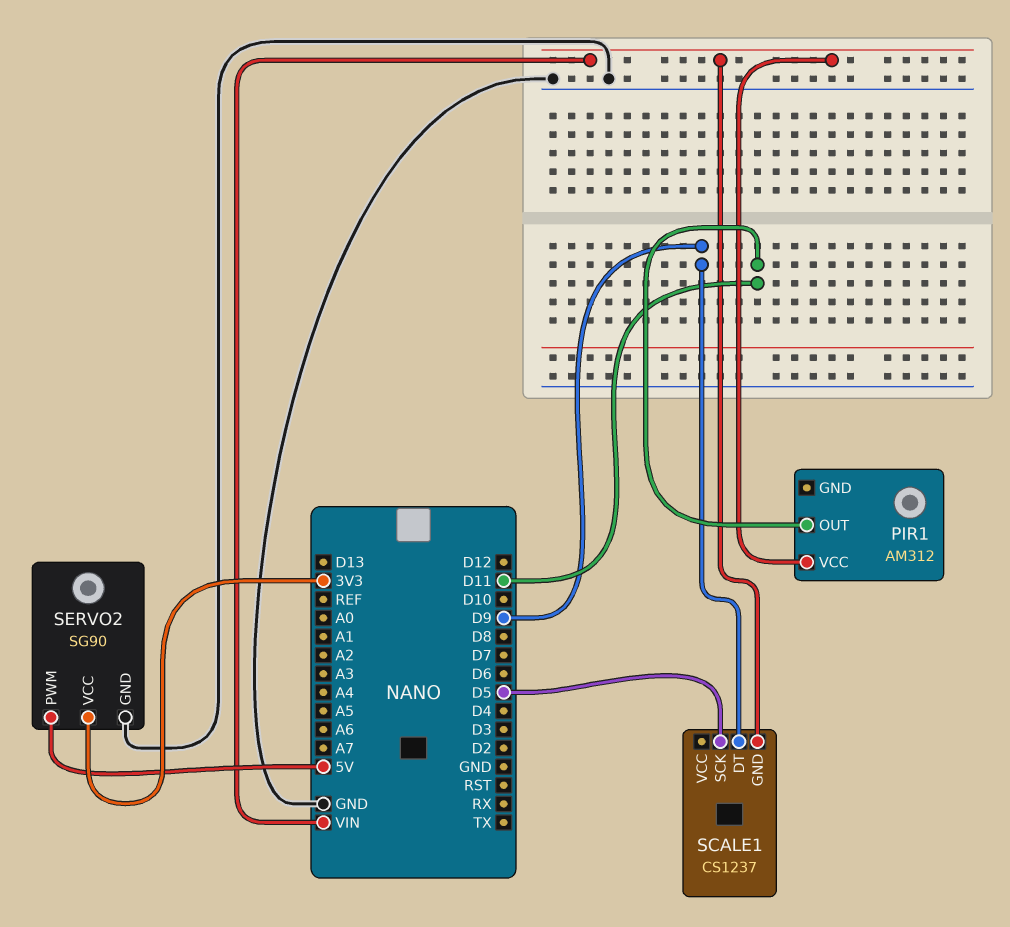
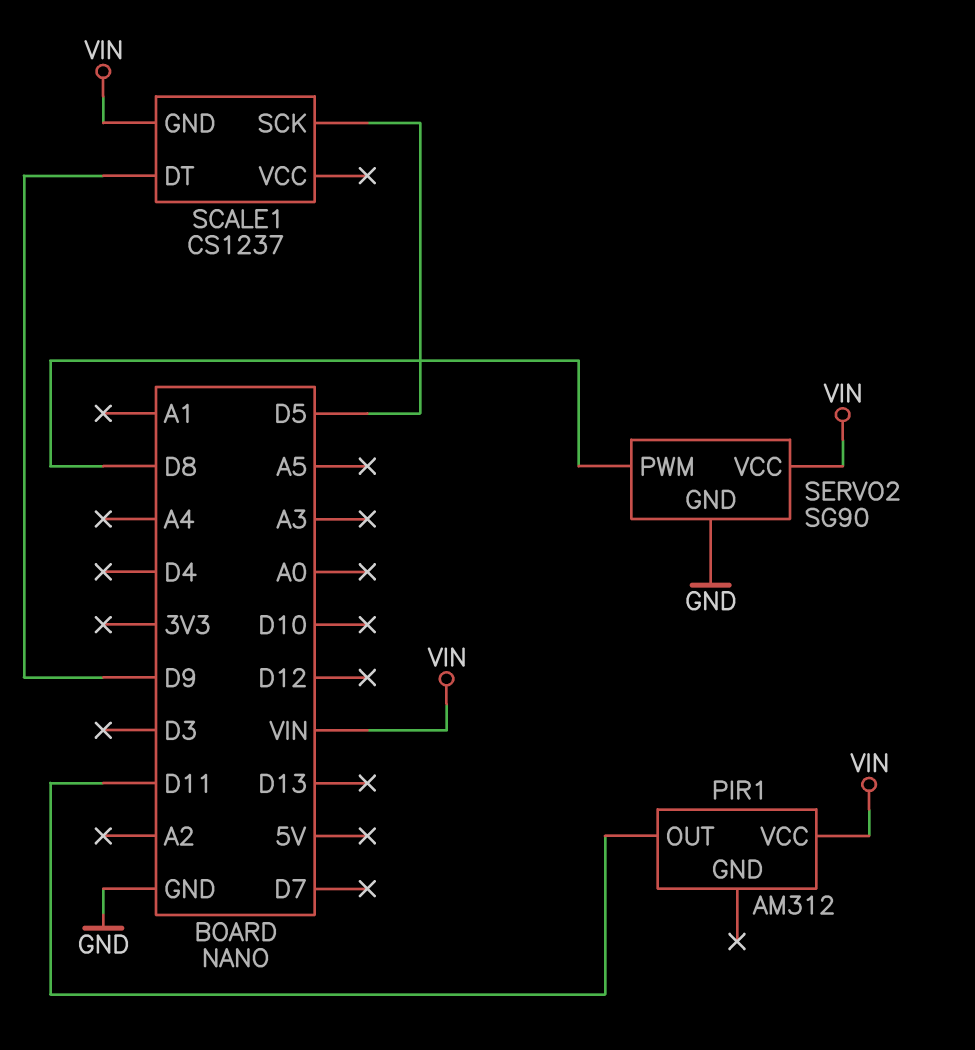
SERVO2 pin PWM: 5V -> D8
SERVO2 pin VCC: 3V3 -> VIN

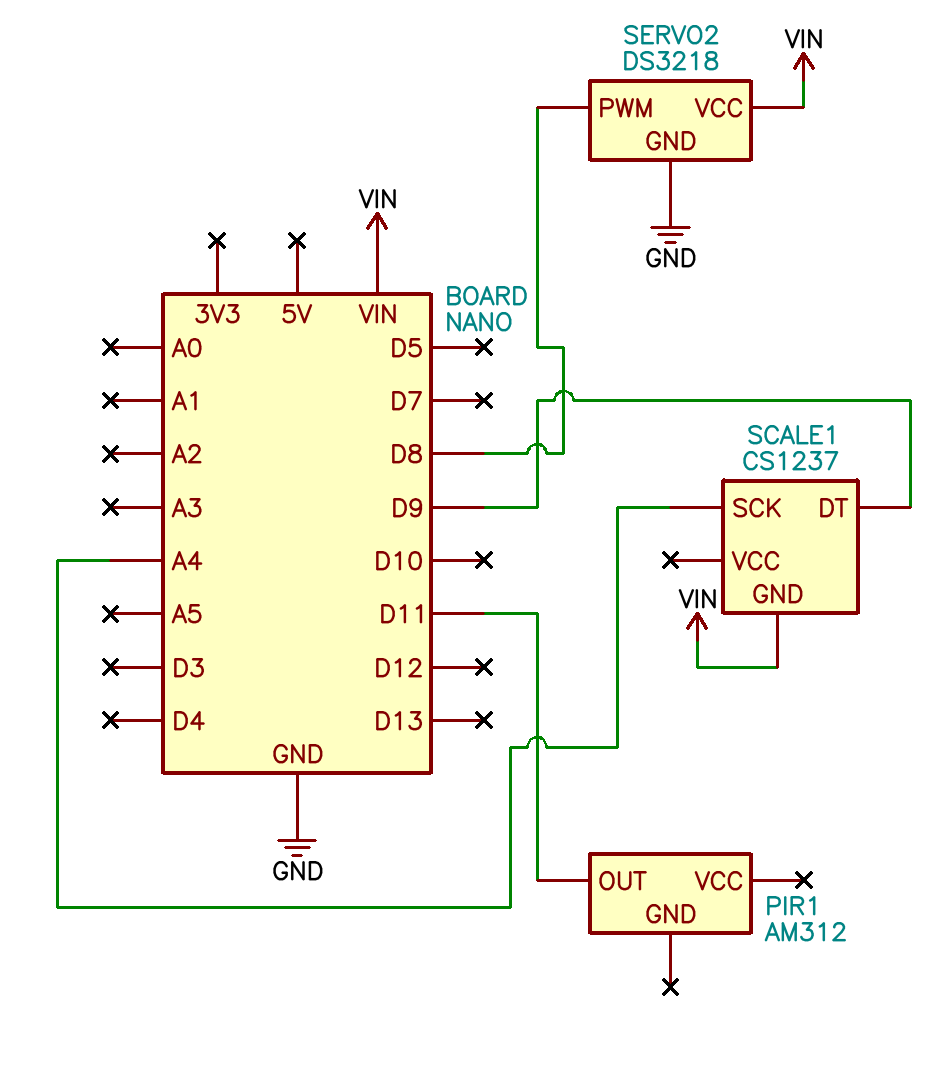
PIR1 pin VCC: VIN -> none
SCALE1 pin SCK: D5 -> A4
SERVO2: SG90 -> DS3218

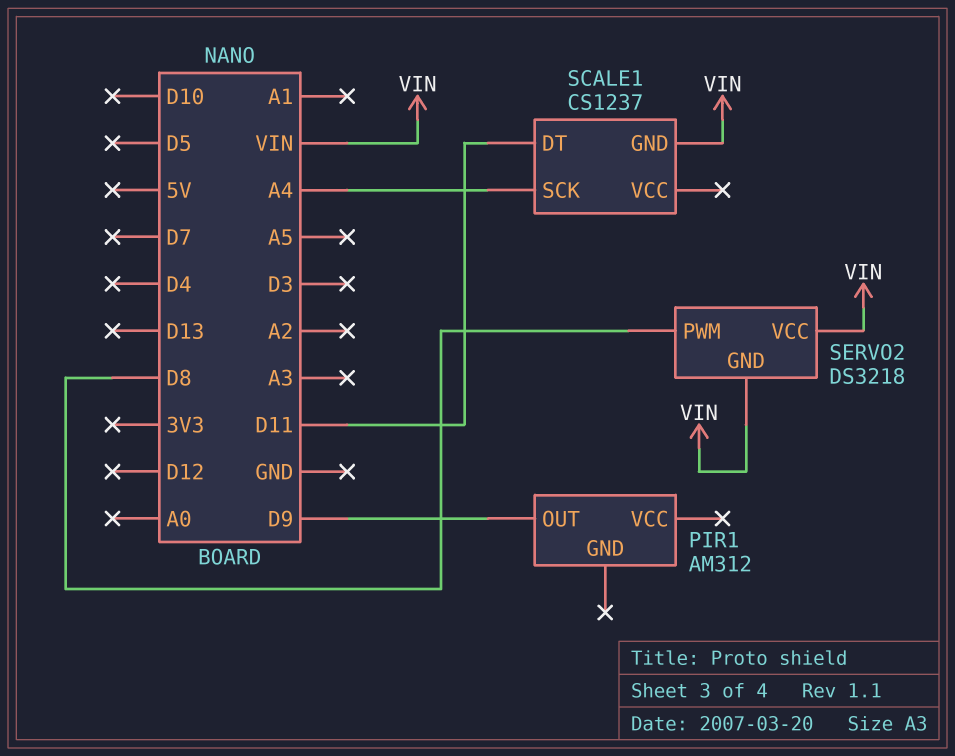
PIR1 pin OUT: D11 -> D9
SCALE1 pin DT: D9 -> D11
SERVO2 pin GND: GND -> VIN

